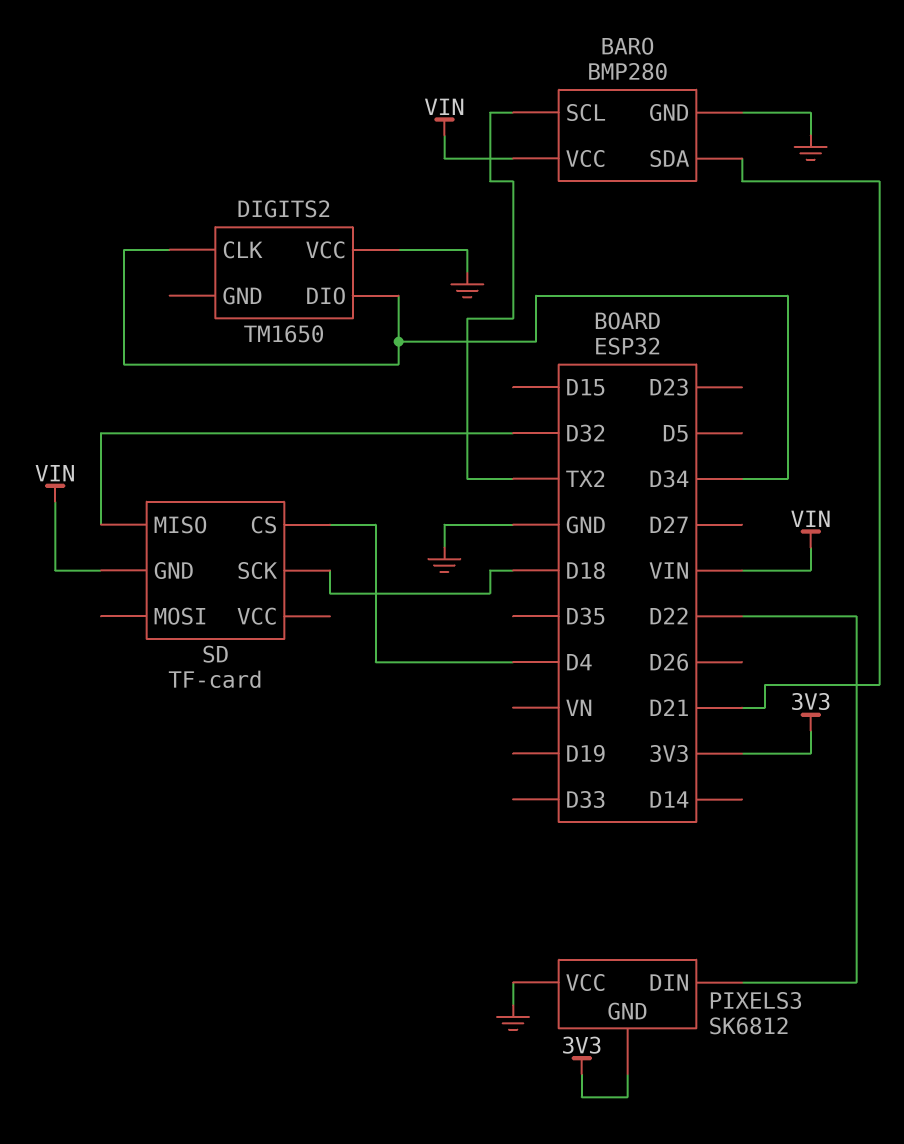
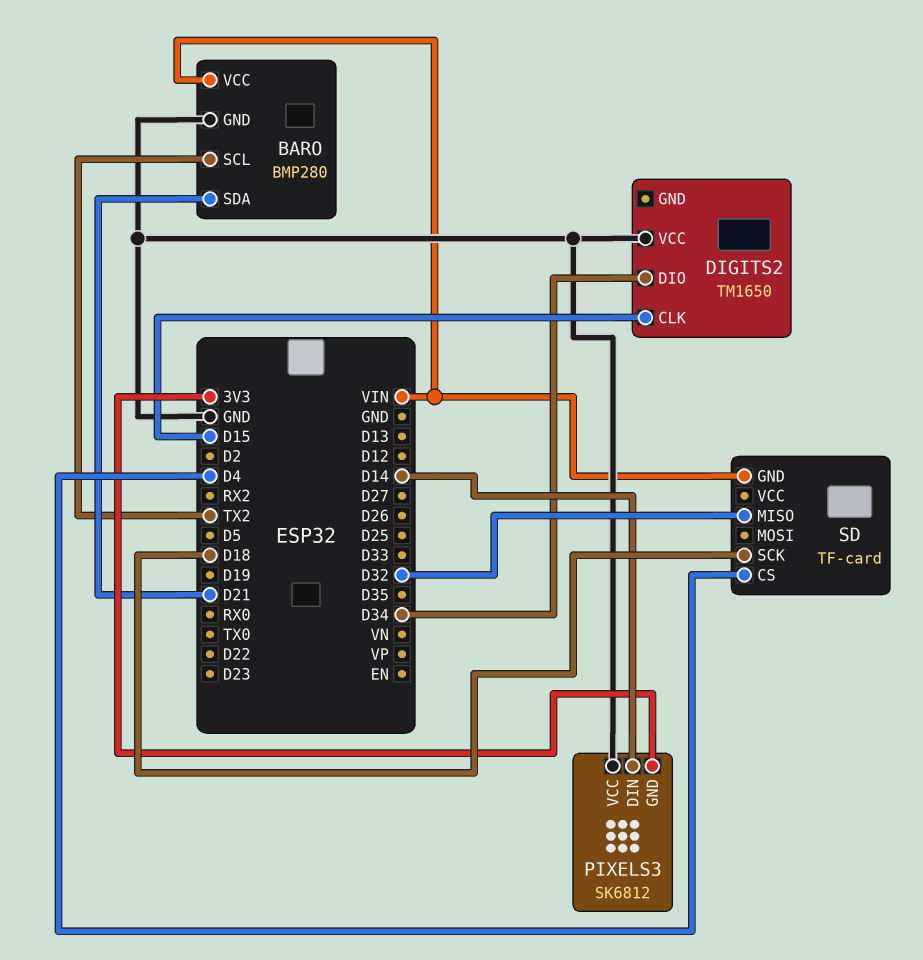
DIGITS2 pin CLK: D34 -> D15
PIXELS3 pin DIN: D22 -> D14

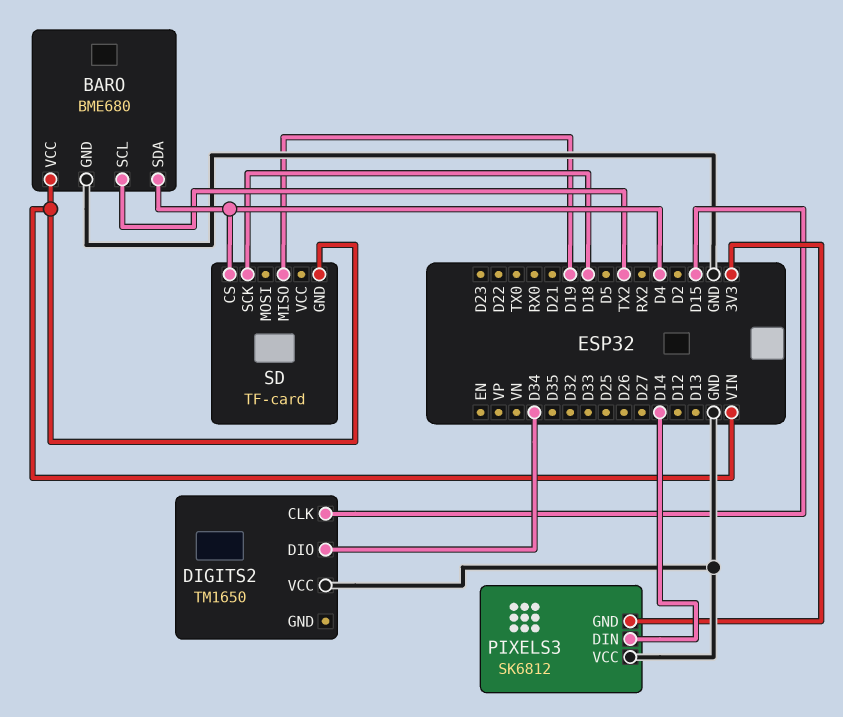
BARO: BMP280 -> BME680
BARO pin SDA: D21 -> D4
SD pin MISO: D32 -> D19

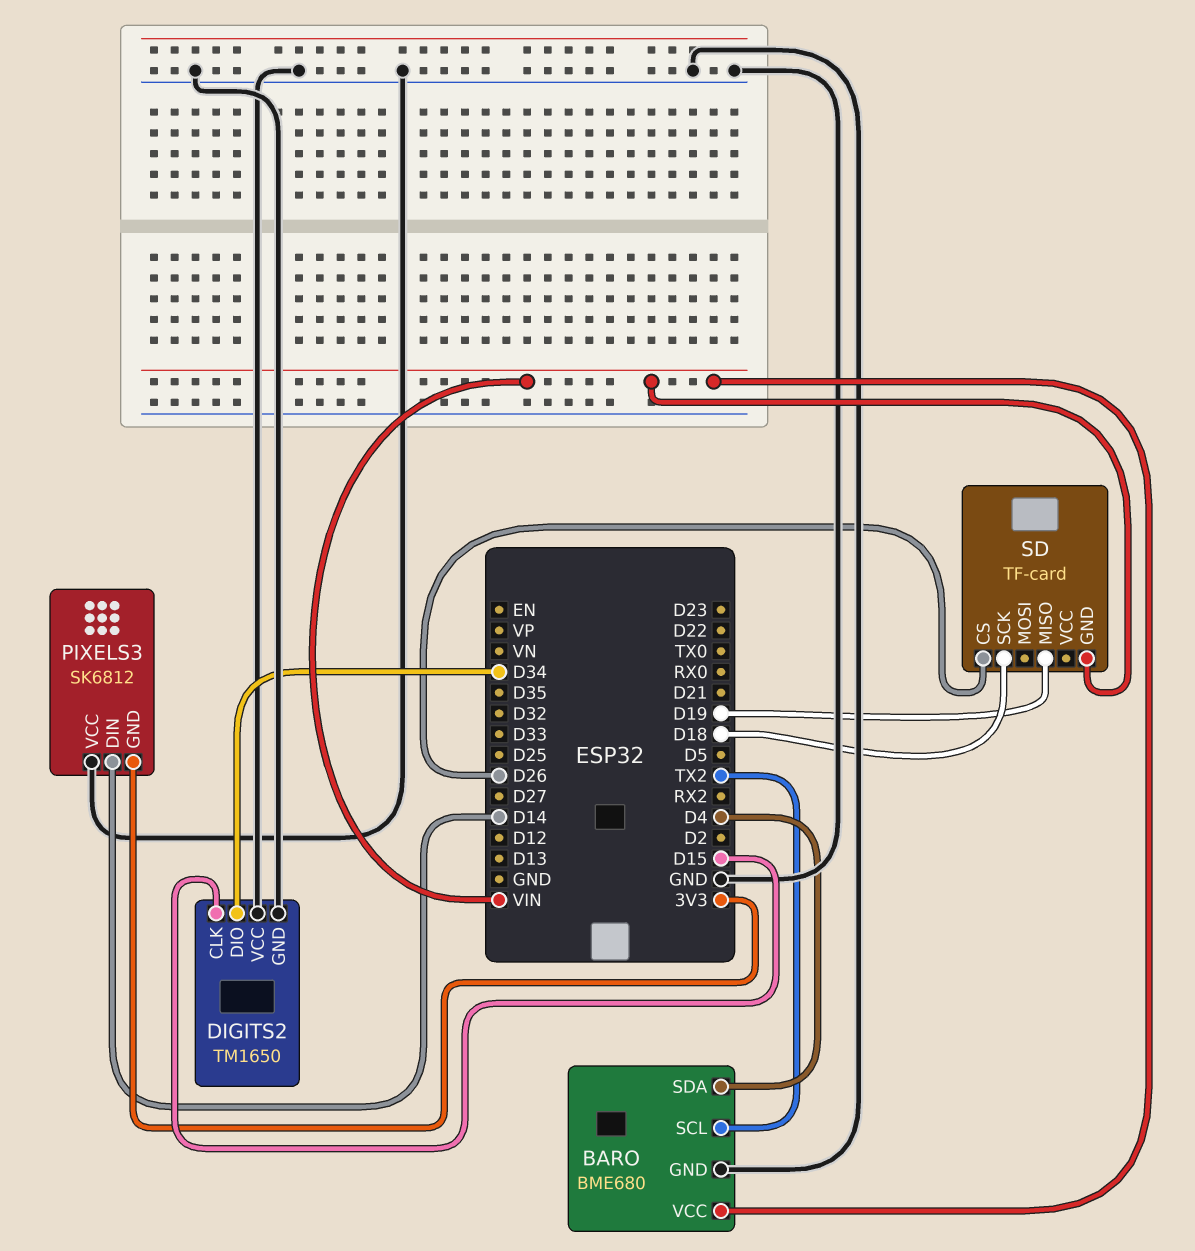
DIGITS2 pin GND: none -> GND
SD pin CS: D4 -> D26

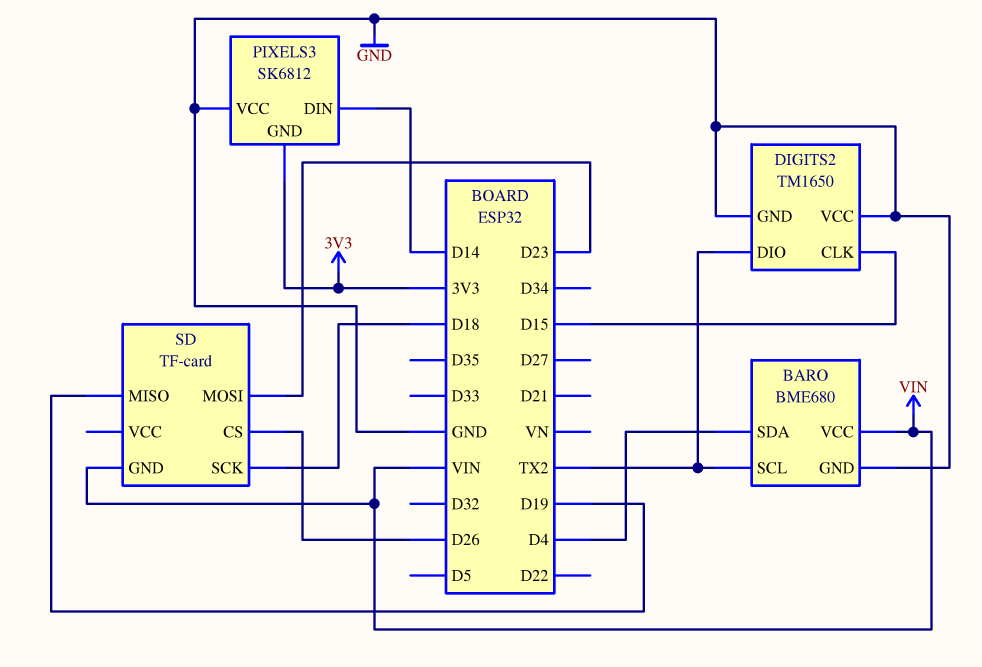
DIGITS2 pin DIO: D34 -> TX2
SD pin MOSI: none -> D23

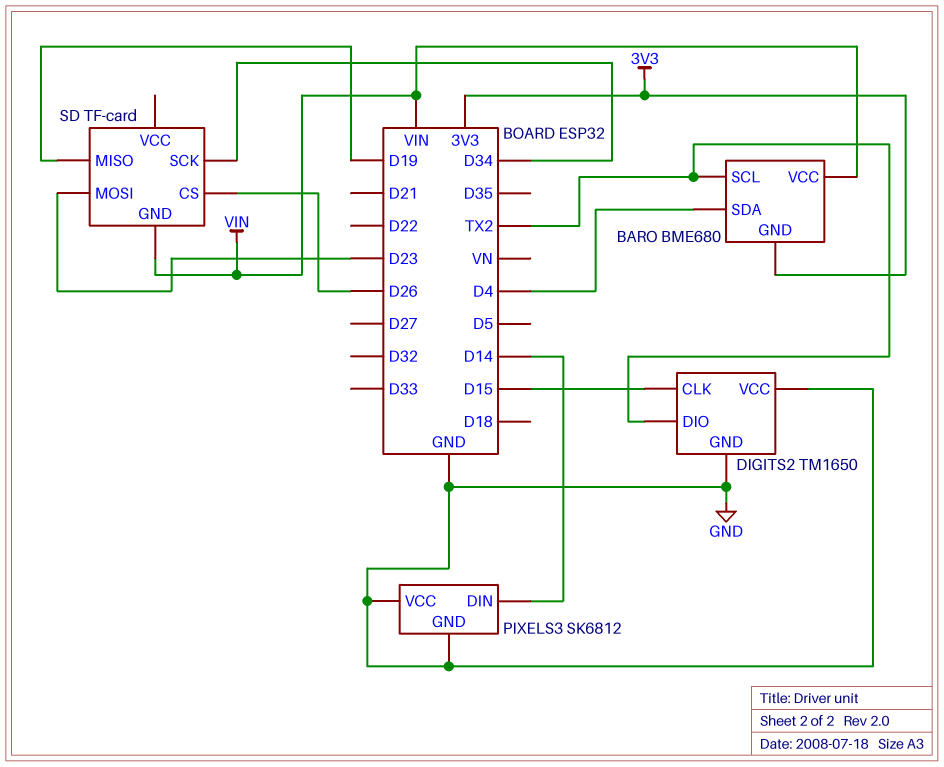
BARO pin GND: GND -> 3V3
PIXELS3 pin GND: 3V3 -> GND
SD pin SCK: D18 -> D34

